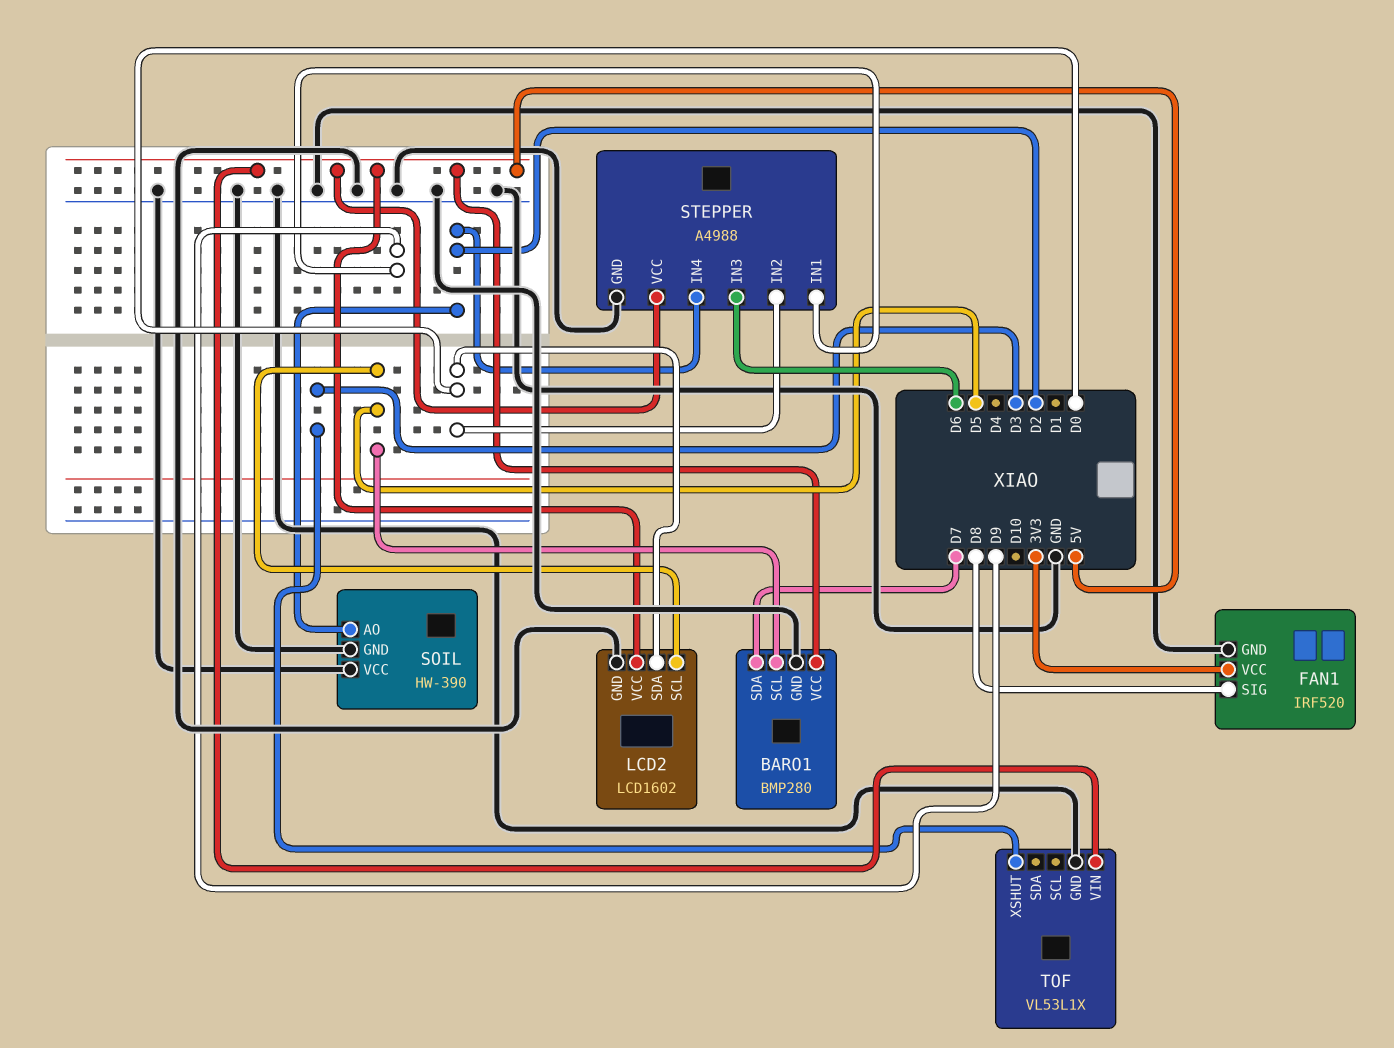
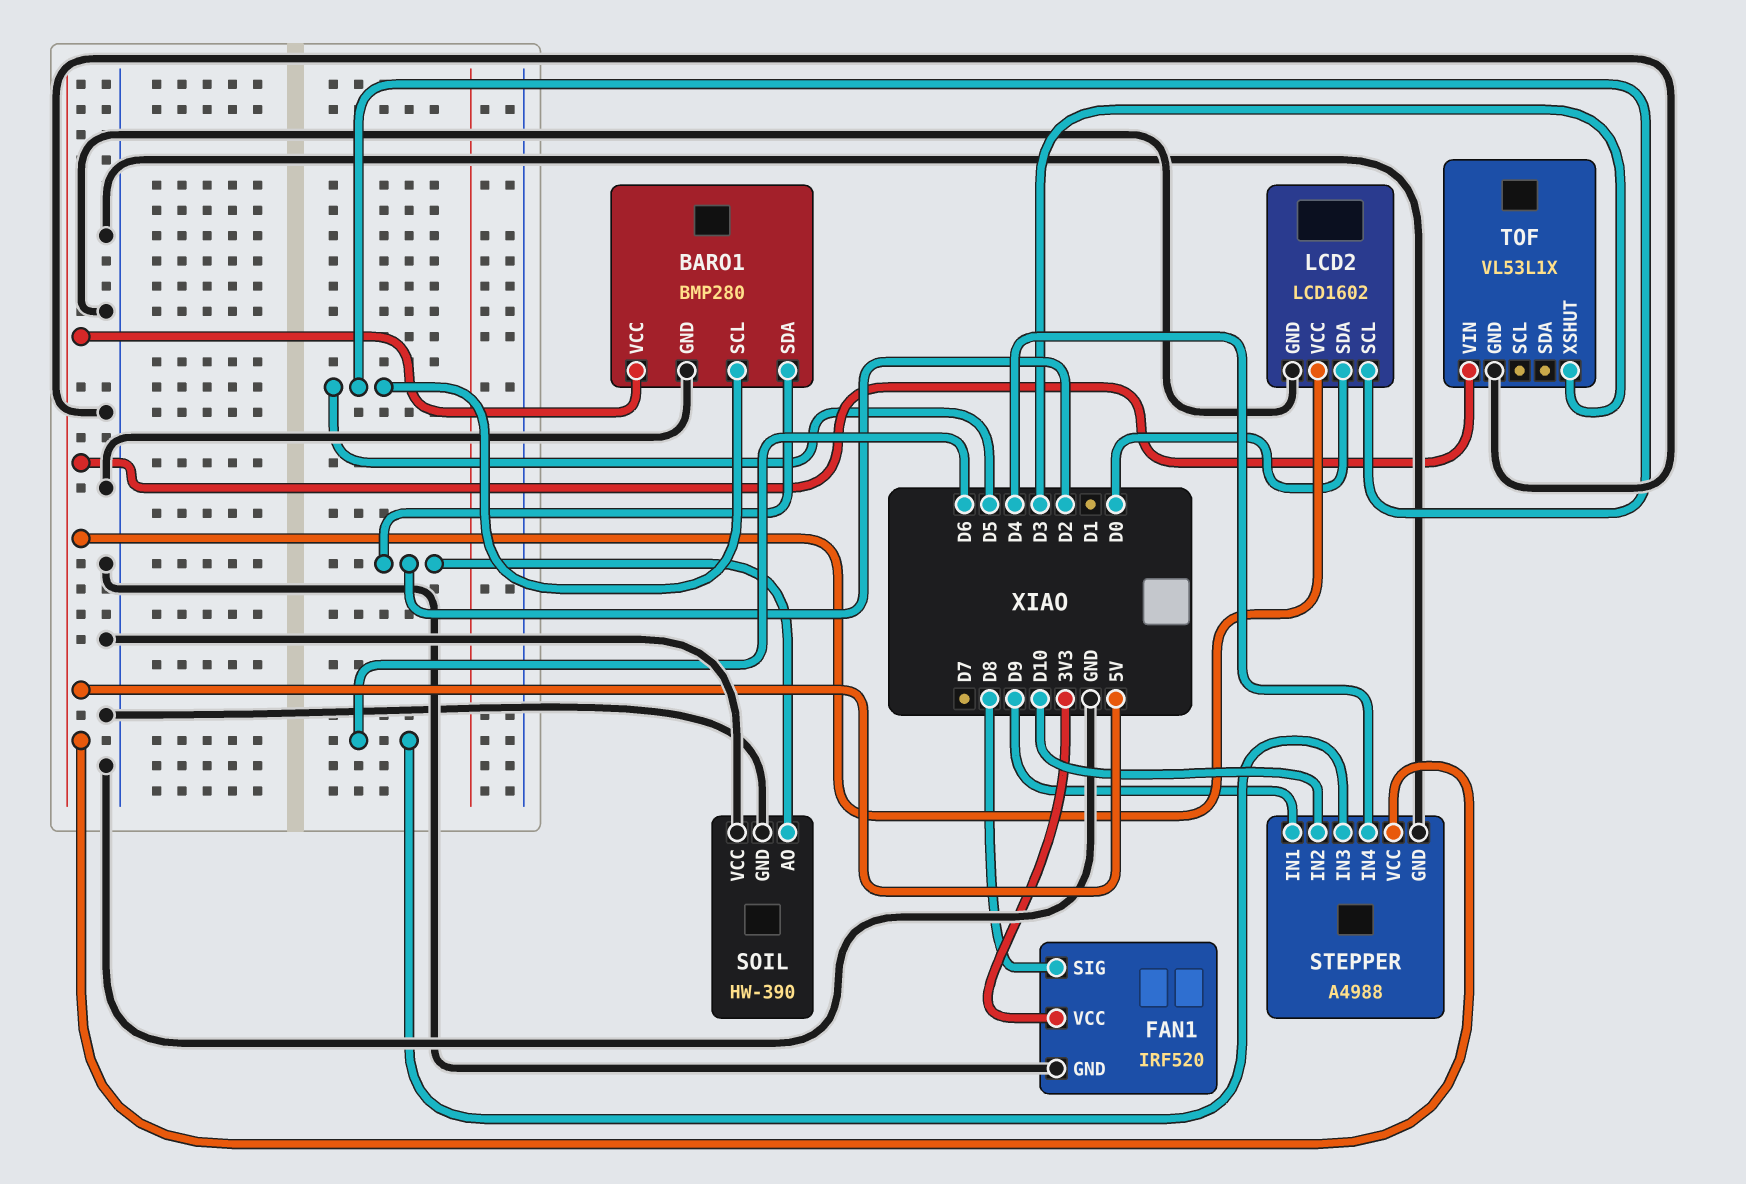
BARO1 pin SDA: D7 -> D2
STEPPER pin IN2: D0 -> D10
STEPPER pin IN4: D2 -> D4

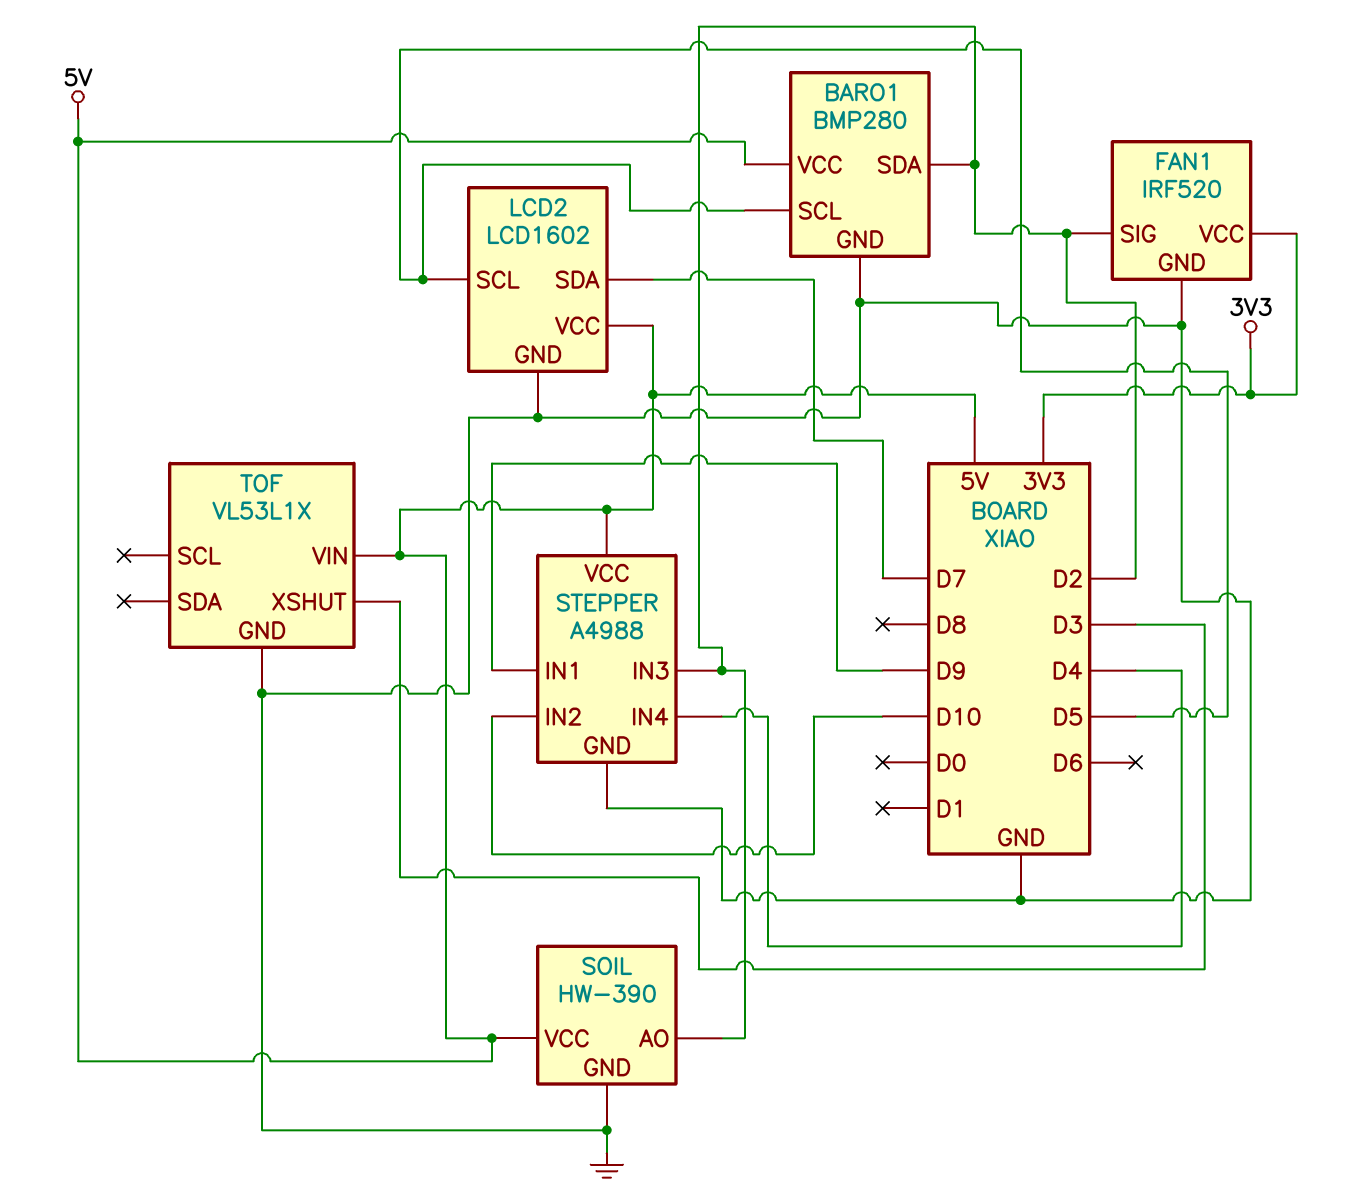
FAN1 pin SIG: D8 -> D2
LCD2 pin SDA: D0 -> D7
SOIL pin VCC: GND -> 5V
STEPPER pin IN3: D6 -> D2

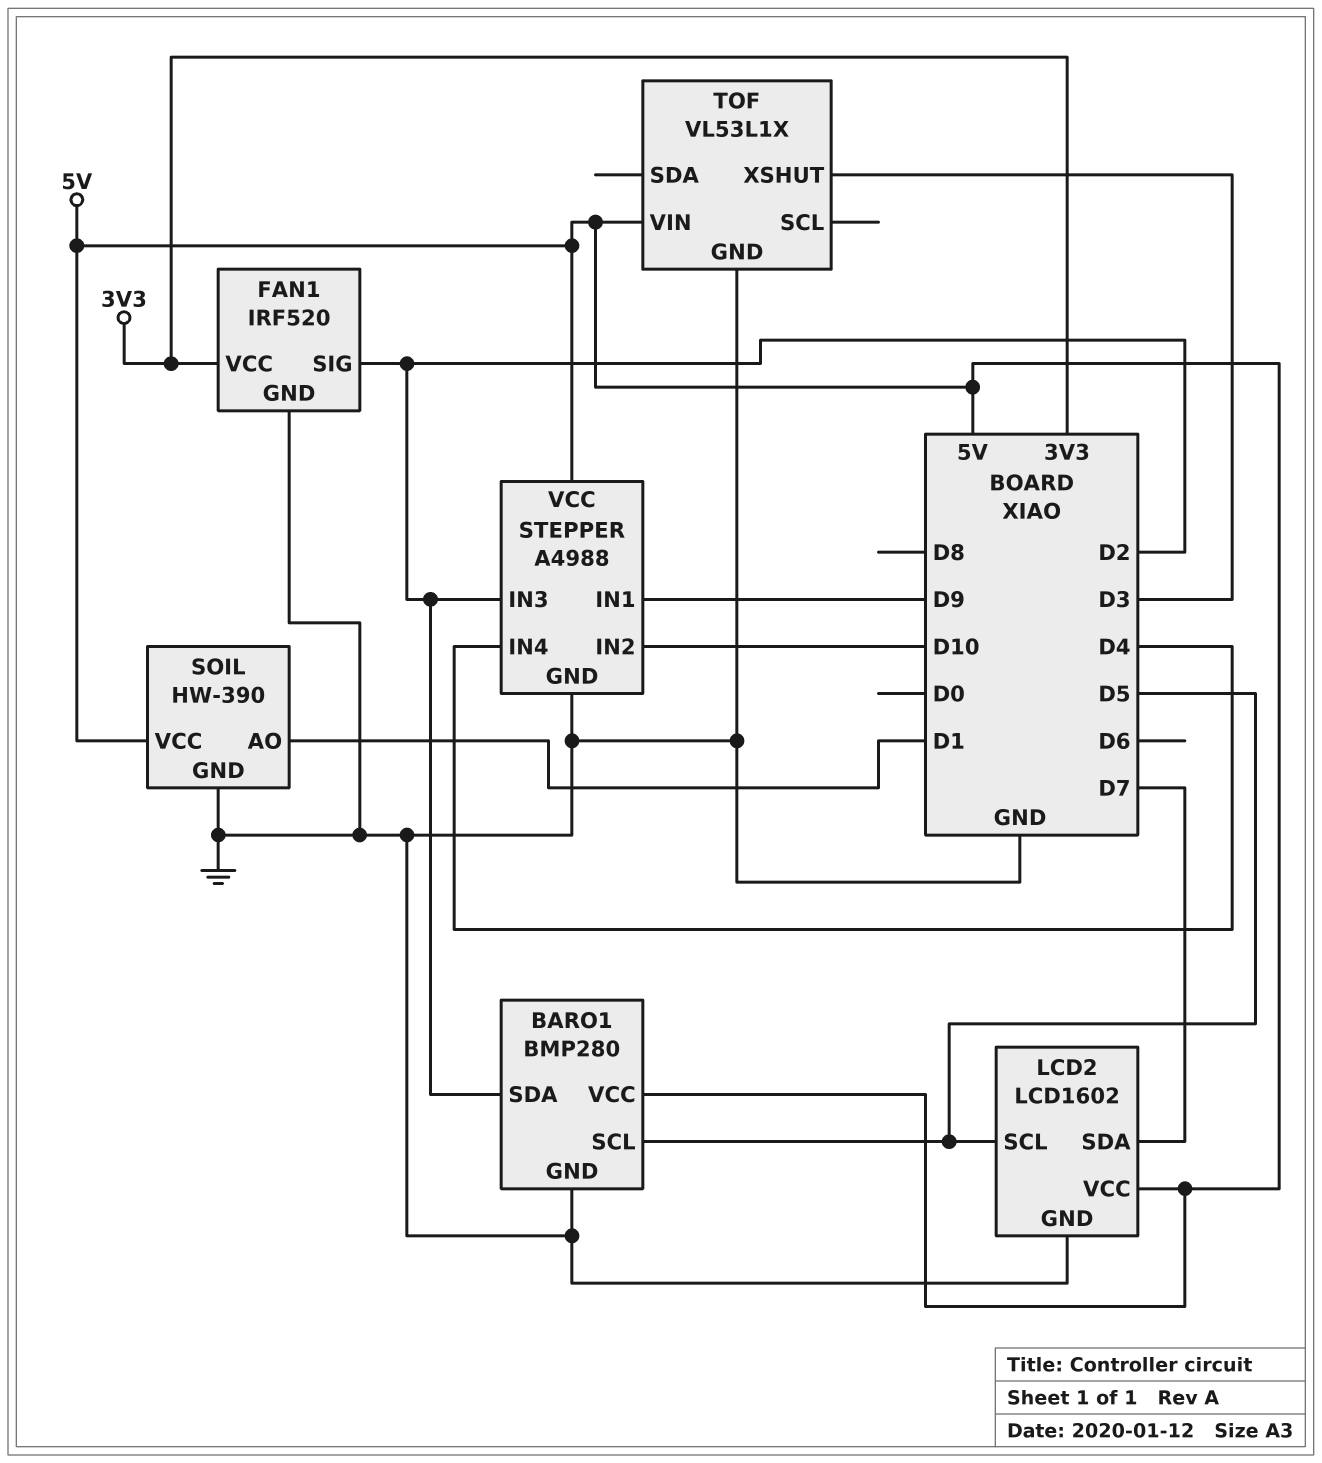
SOIL pin AO: D2 -> D1

